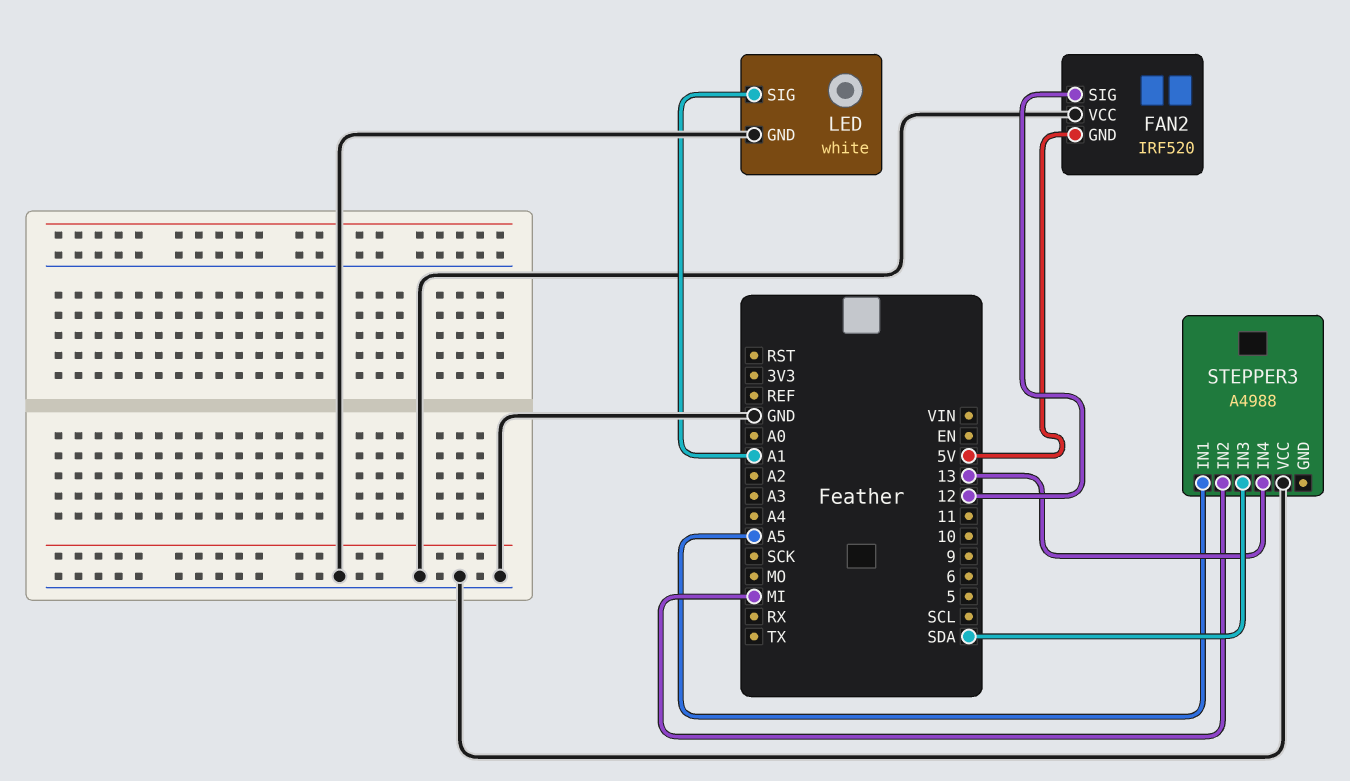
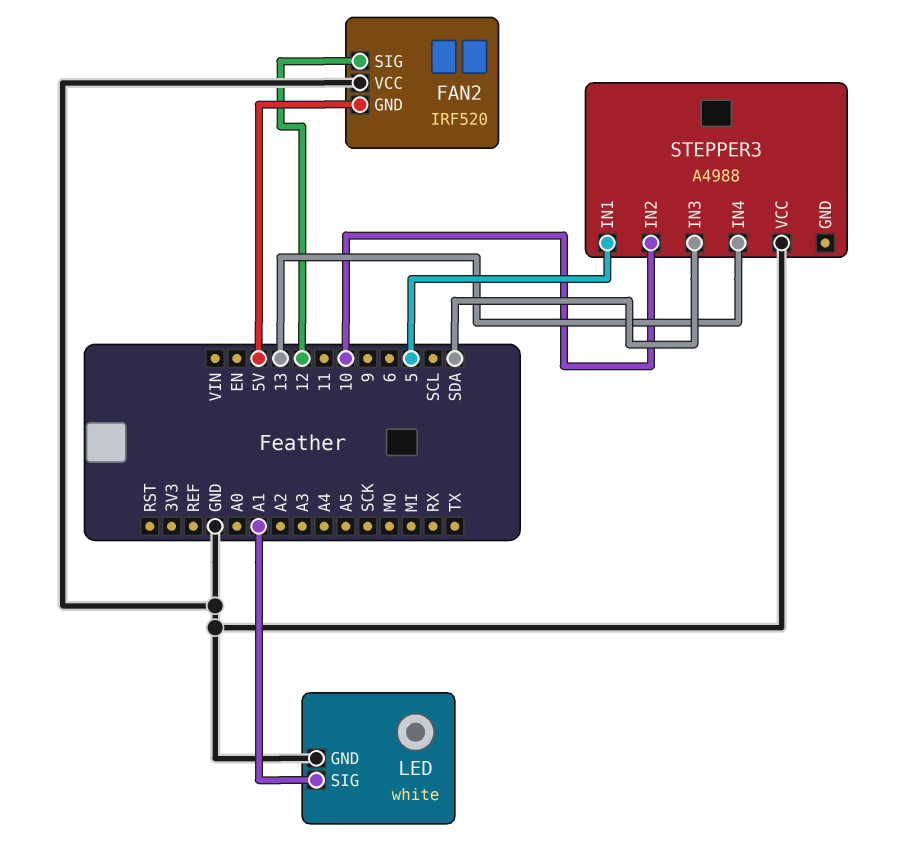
STEPPER3 pin IN1: A5 -> 5
STEPPER3 pin IN2: MI -> 10

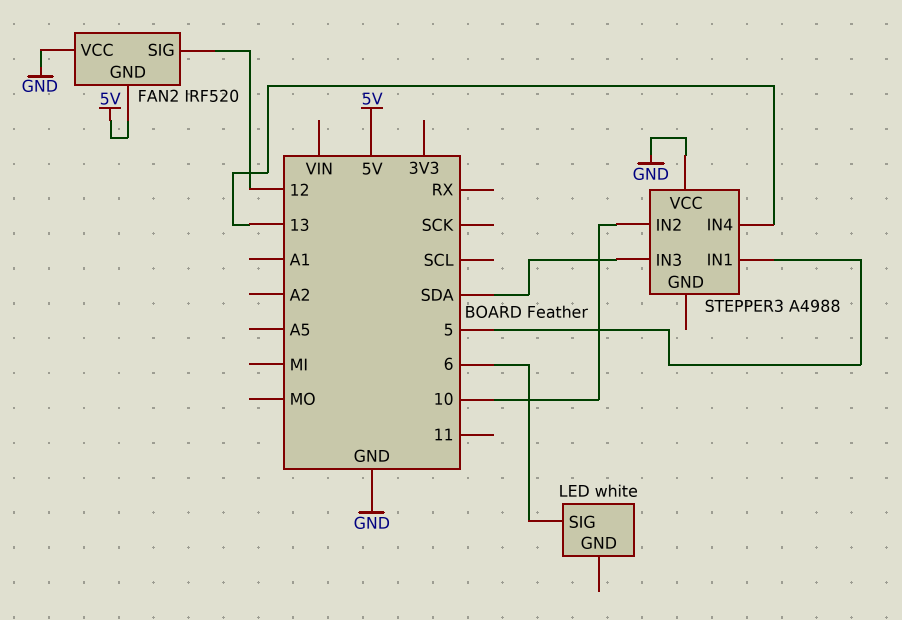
LED pin GND: GND -> none
LED pin SIG: A1 -> 6

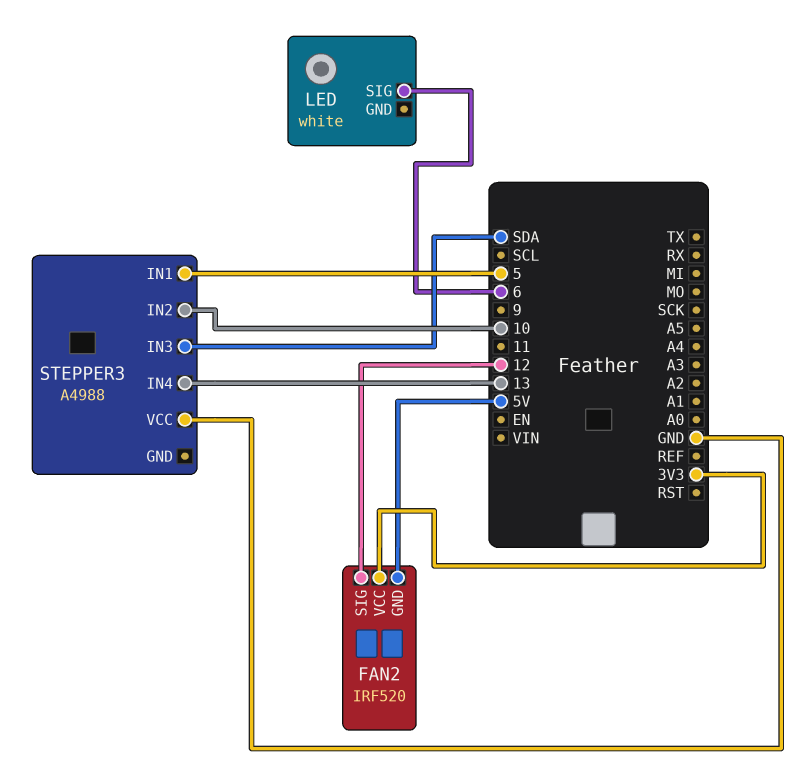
FAN2 pin VCC: GND -> 3V3

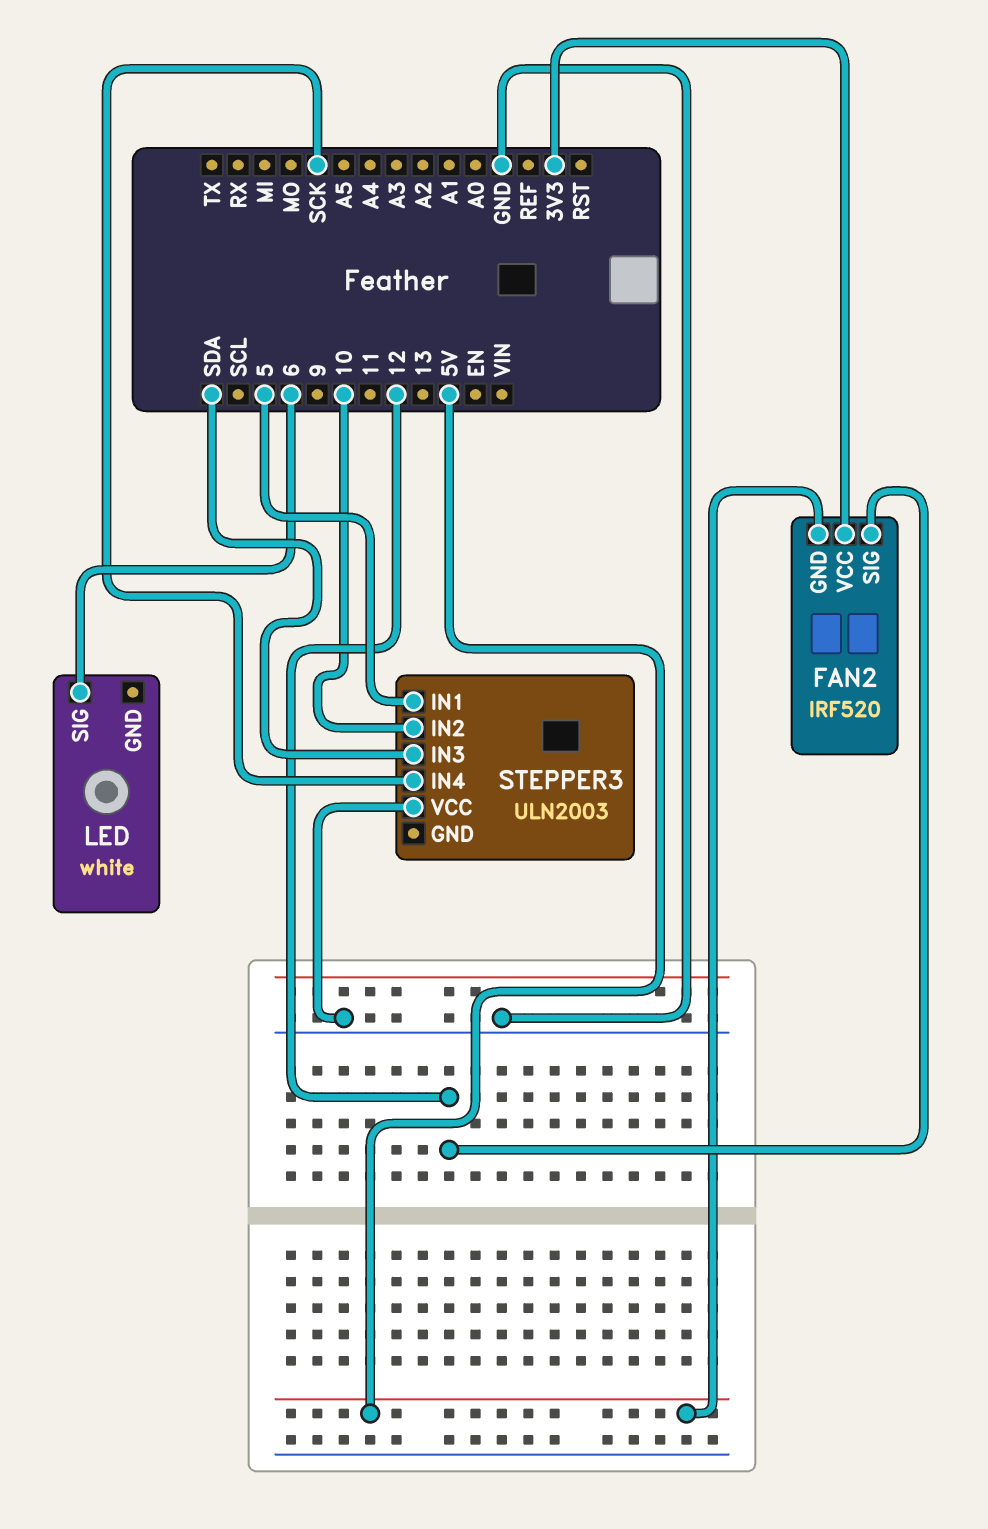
STEPPER3: A4988 -> ULN2003
STEPPER3 pin IN4: 13 -> SCK

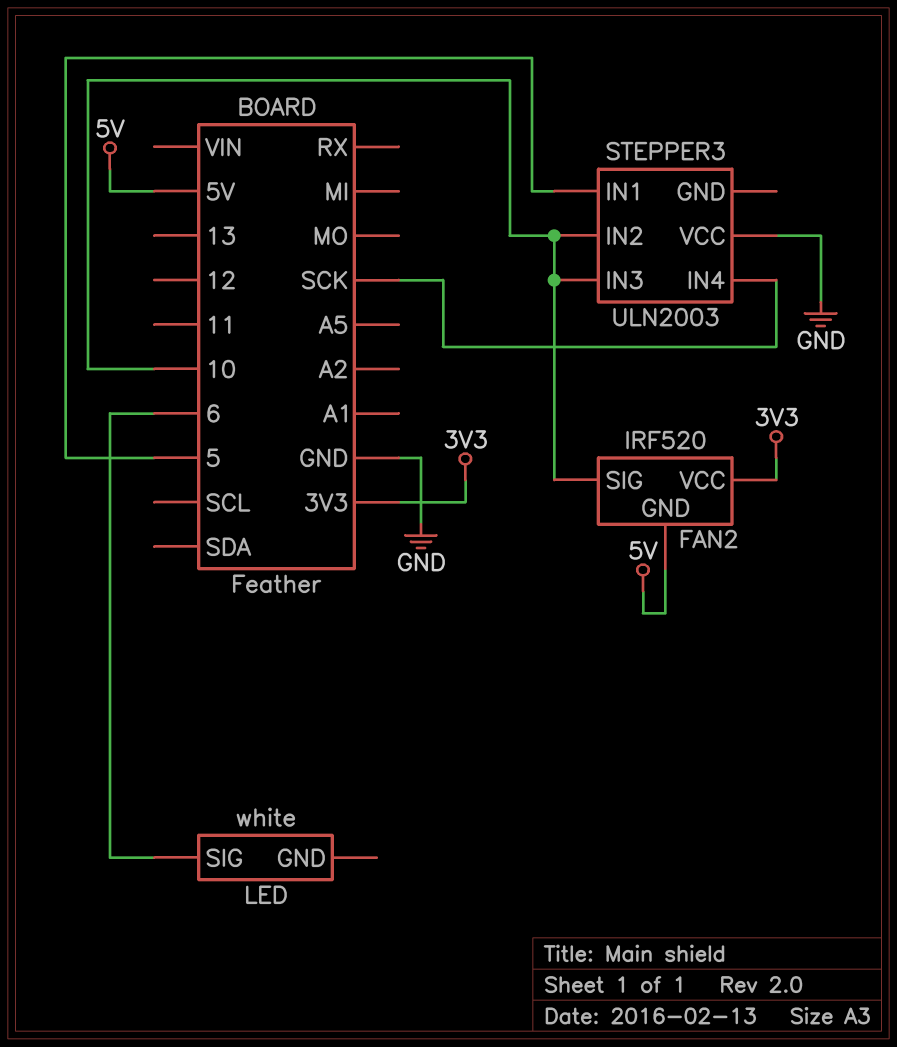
FAN2 pin SIG: 12 -> 10
STEPPER3 pin IN3: SDA -> 10

